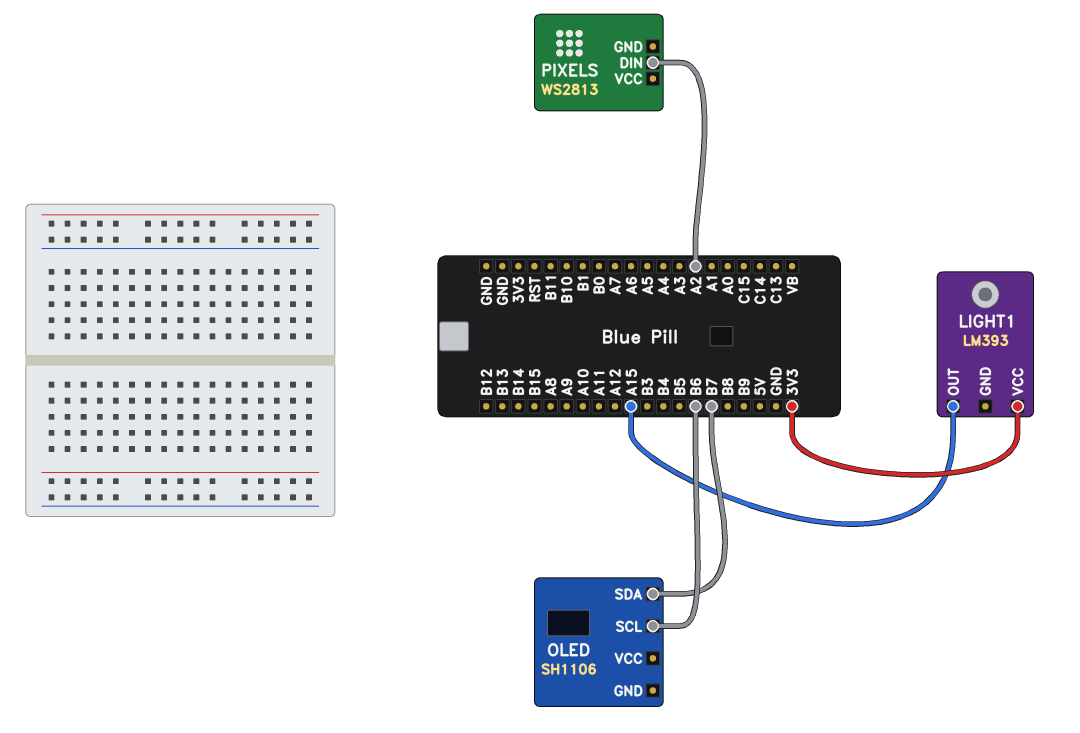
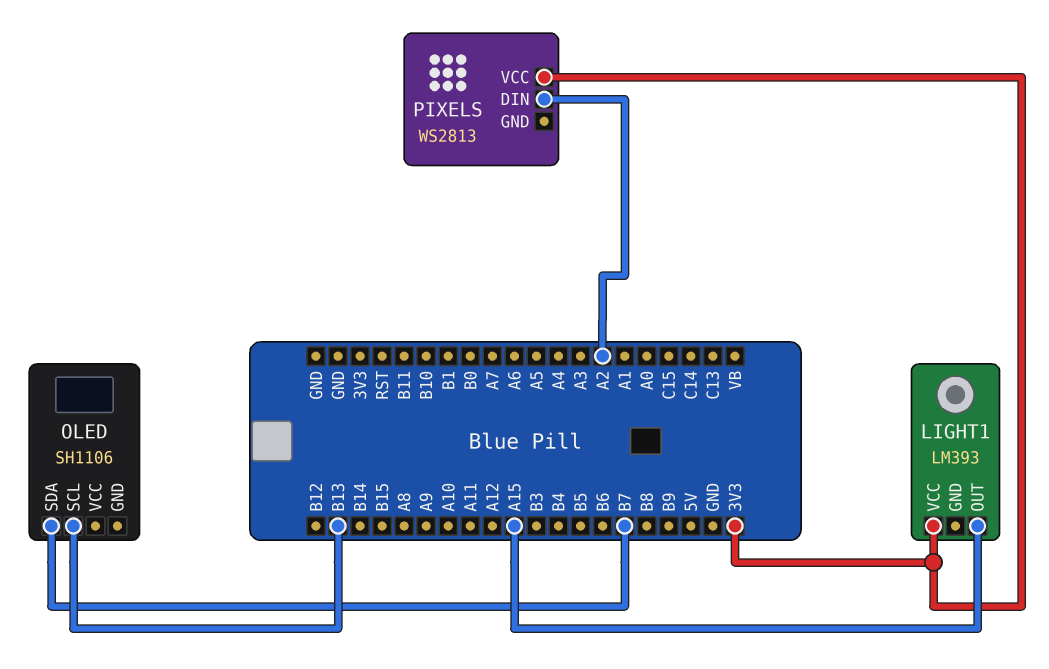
OLED pin SCL: B6 -> B13
PIXELS pin VCC: none -> 3V3

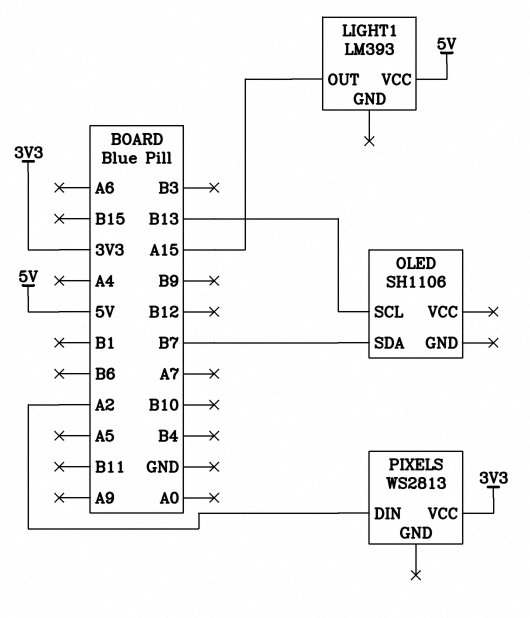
LIGHT1 pin VCC: 3V3 -> 5V

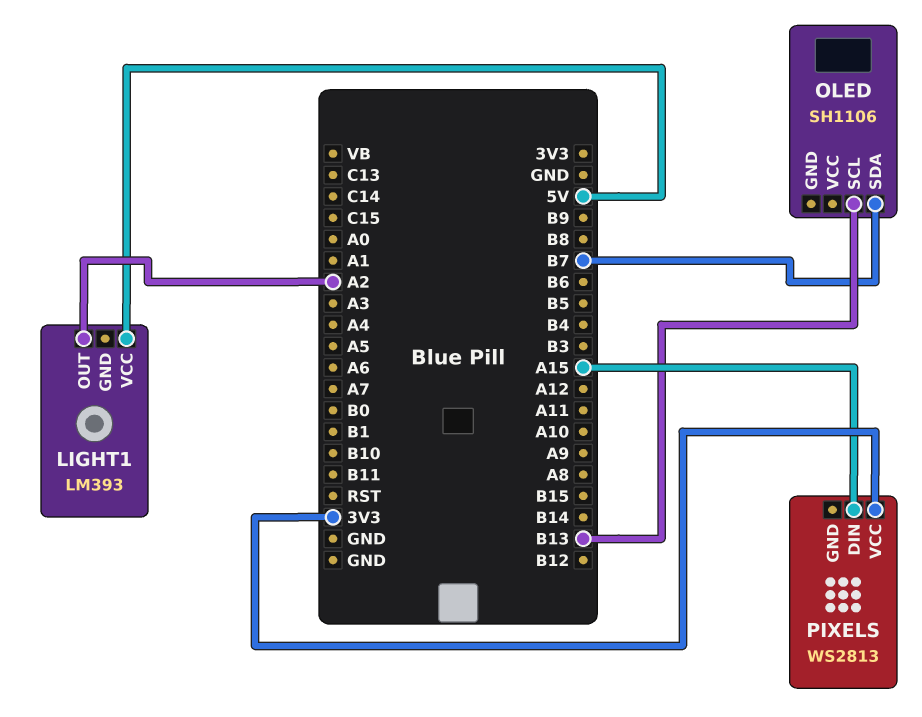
LIGHT1 pin OUT: A15 -> A2
PIXELS pin DIN: A2 -> A15

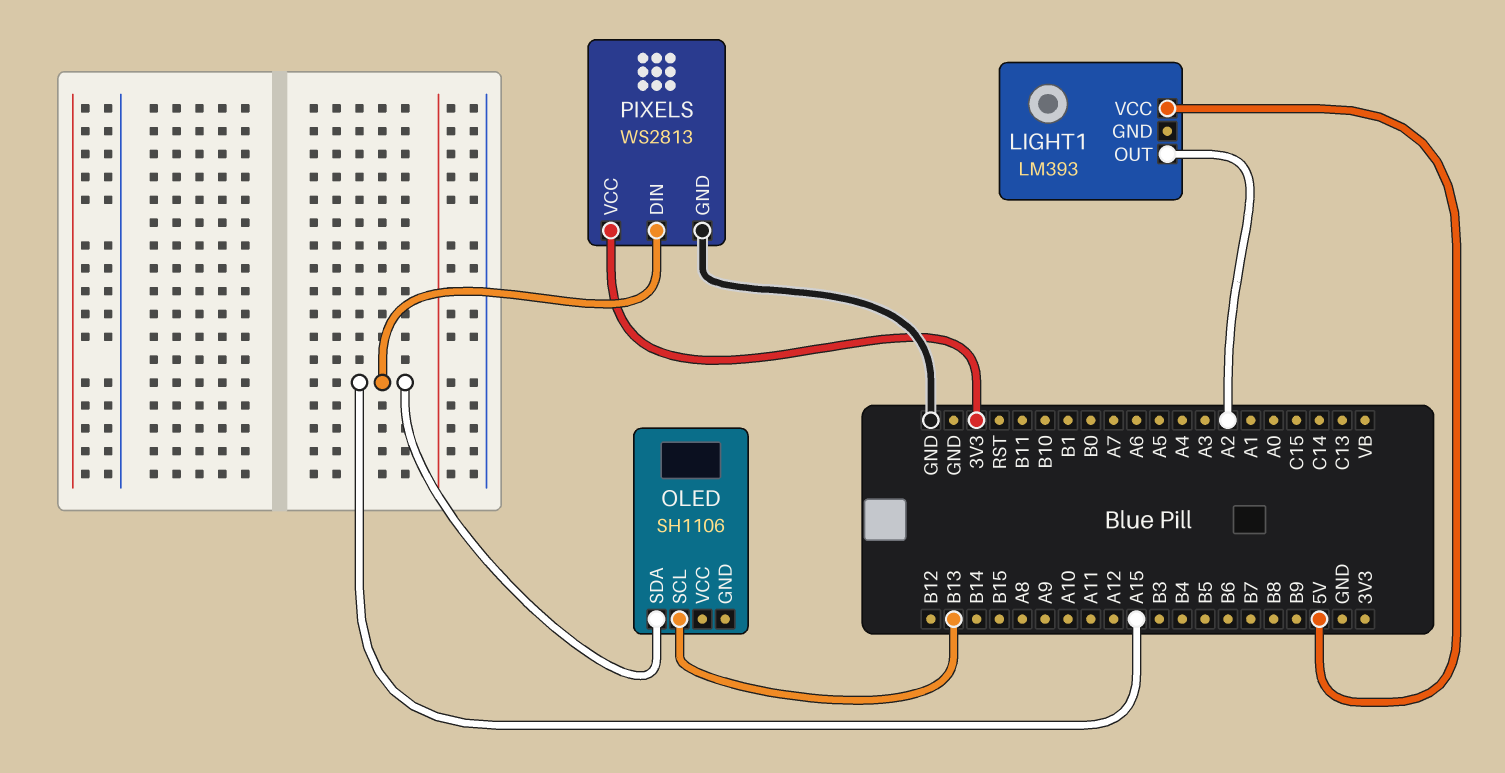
OLED pin SDA: B7 -> A15
PIXELS pin GND: none -> GND

